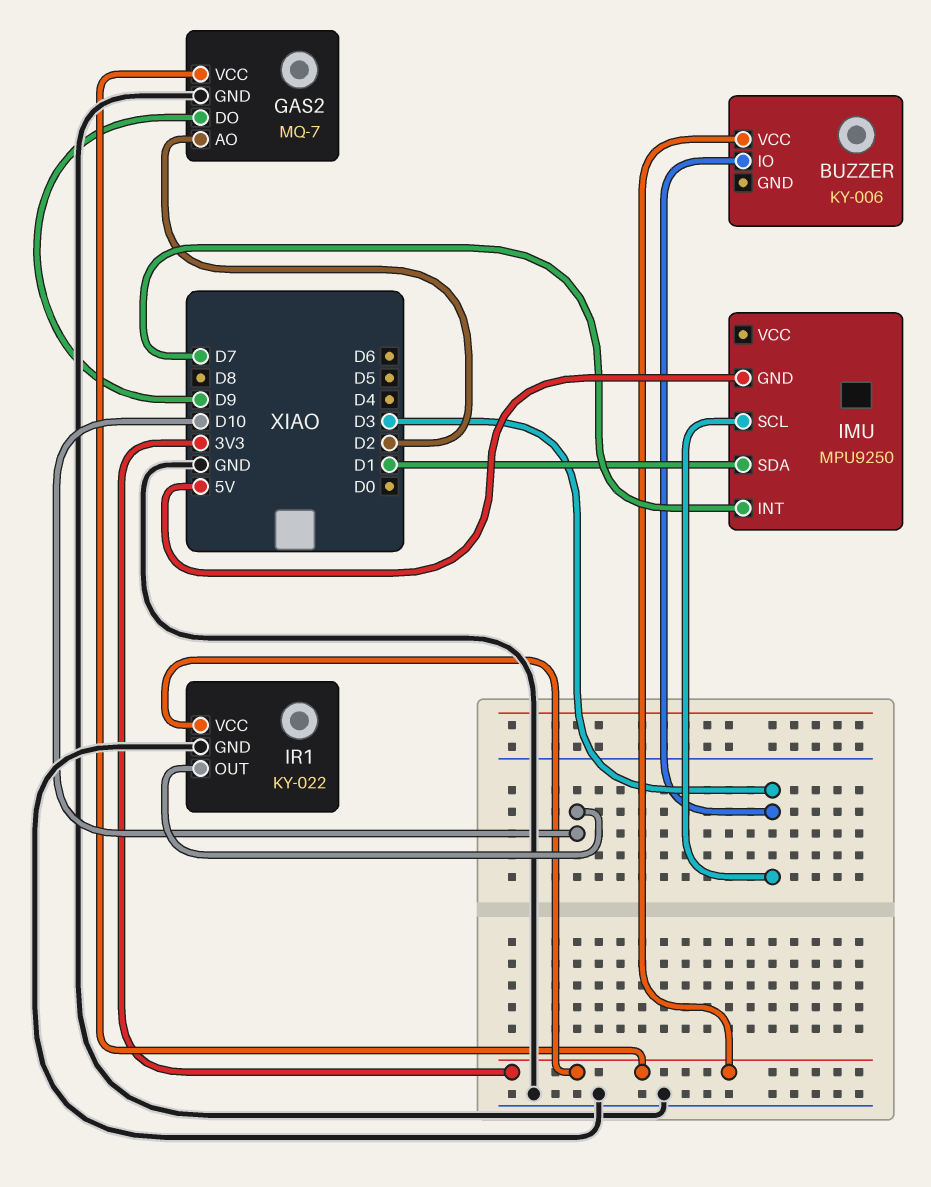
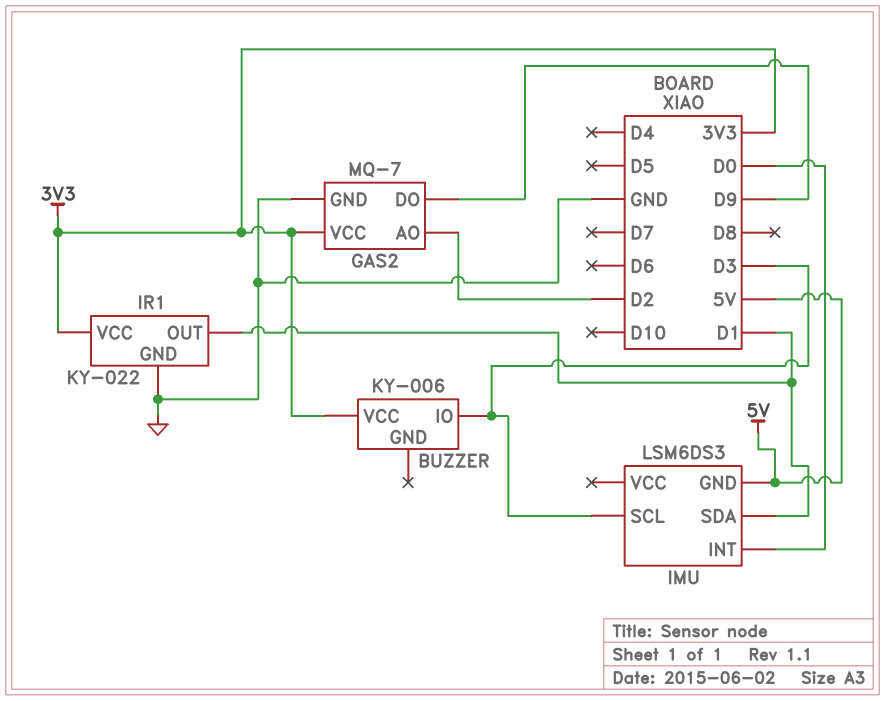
IMU: MPU9250 -> LSM6DS3
IMU pin INT: D7 -> D0
IR1 pin OUT: D10 -> D1

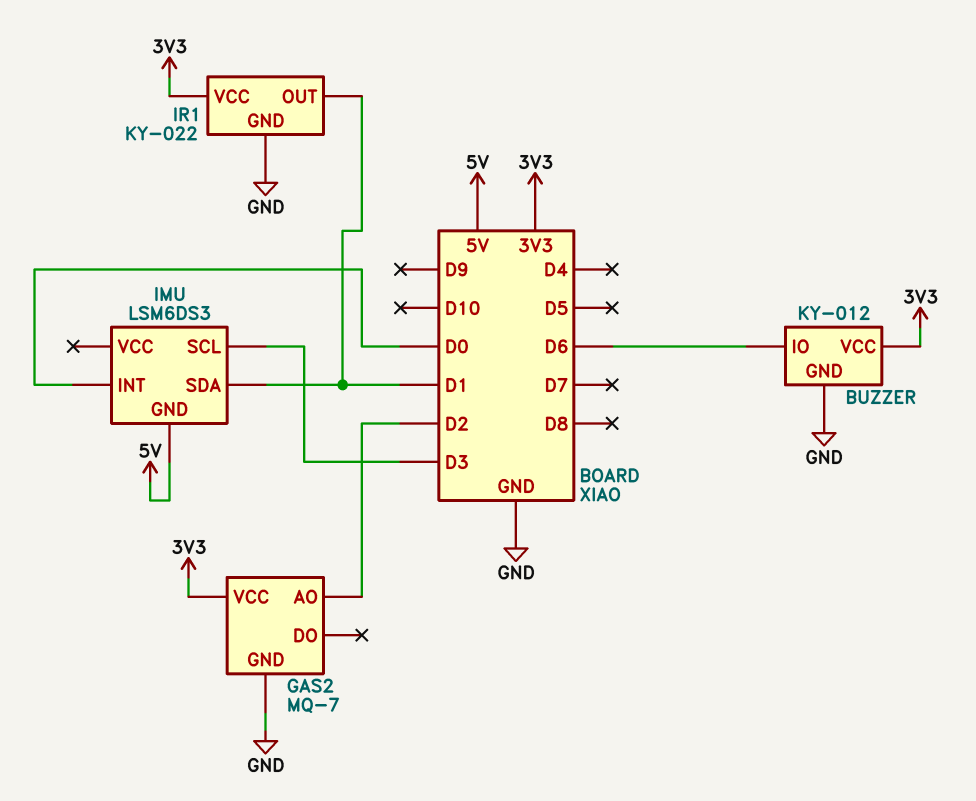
BUZZER: KY-006 -> KY-012
BUZZER pin GND: none -> GND
BUZZER pin IO: D3 -> D6
GAS2 pin DO: D9 -> none

